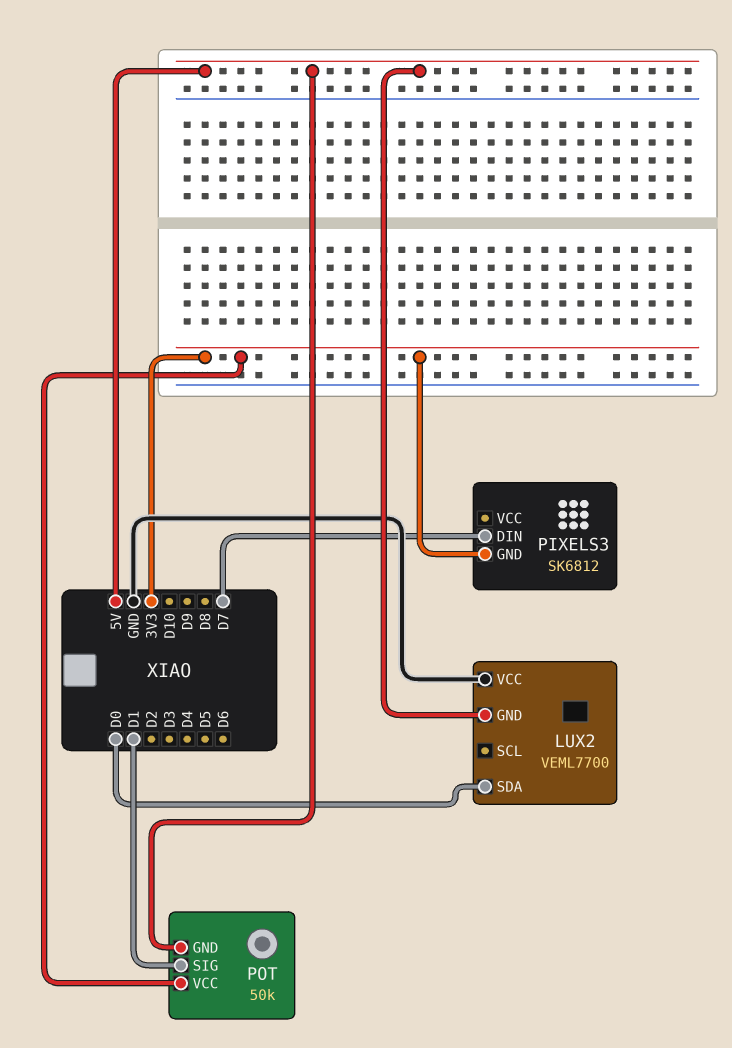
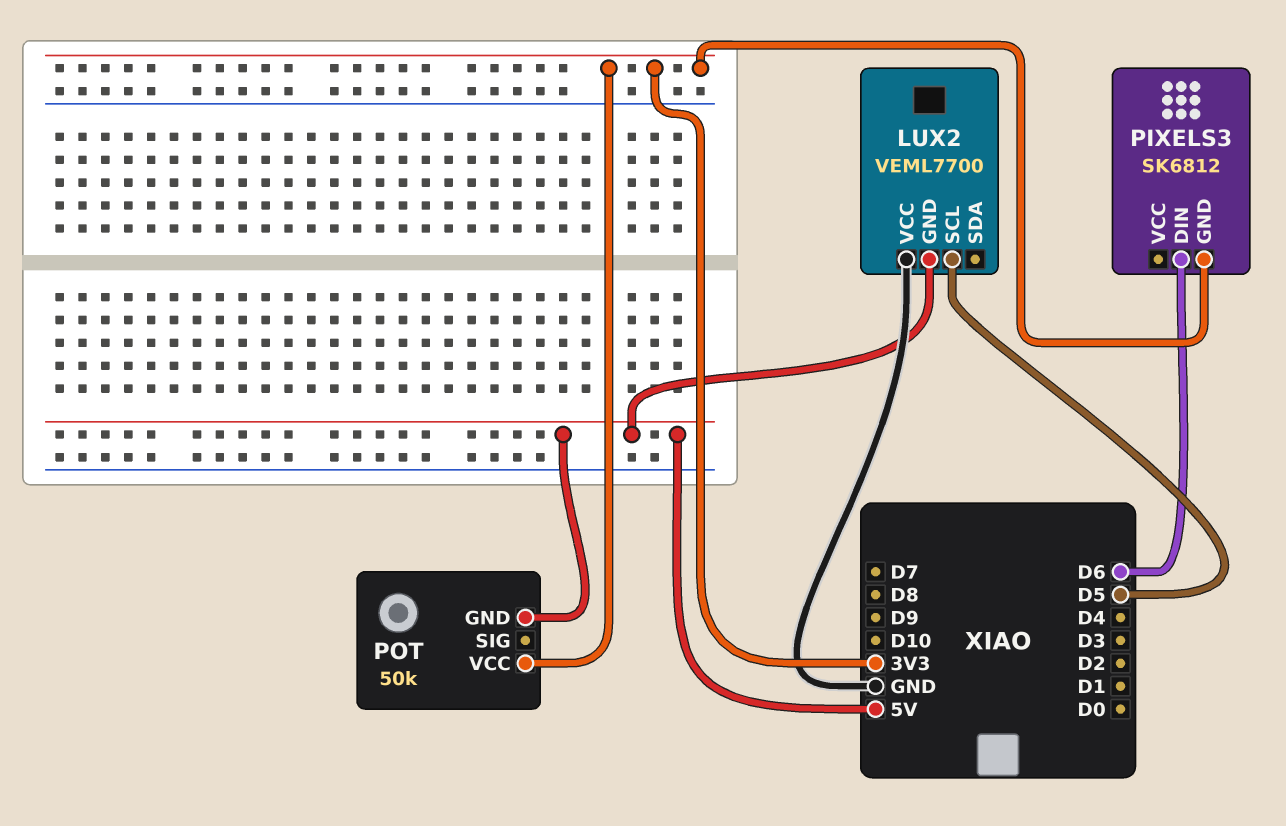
LUX2 pin SCL: none -> D5
LUX2 pin SDA: D0 -> none
PIXELS3 pin DIN: D7 -> D6
POT pin SIG: D1 -> none

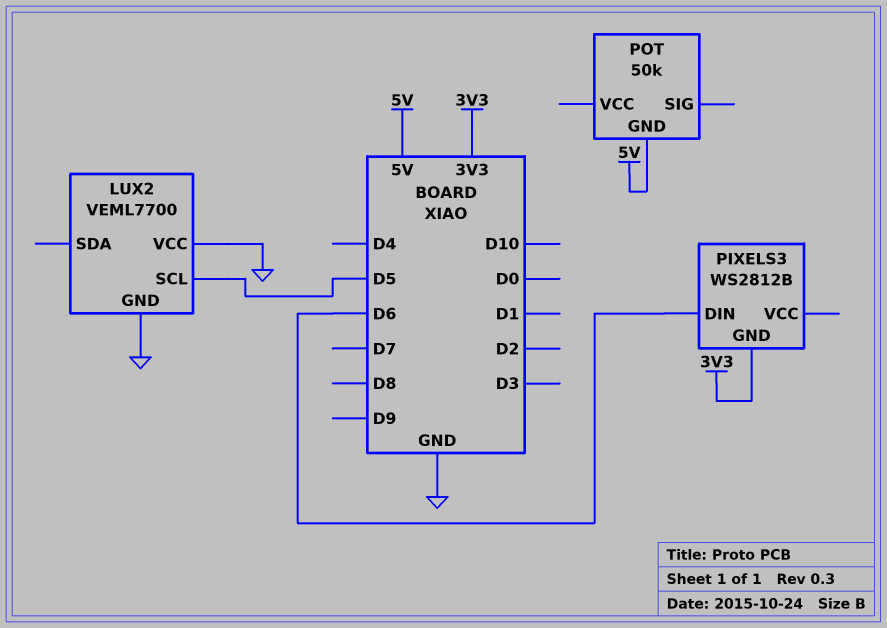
LUX2 pin GND: 5V -> GND
PIXELS3: SK6812 -> WS2812B
POT pin VCC: 3V3 -> none

